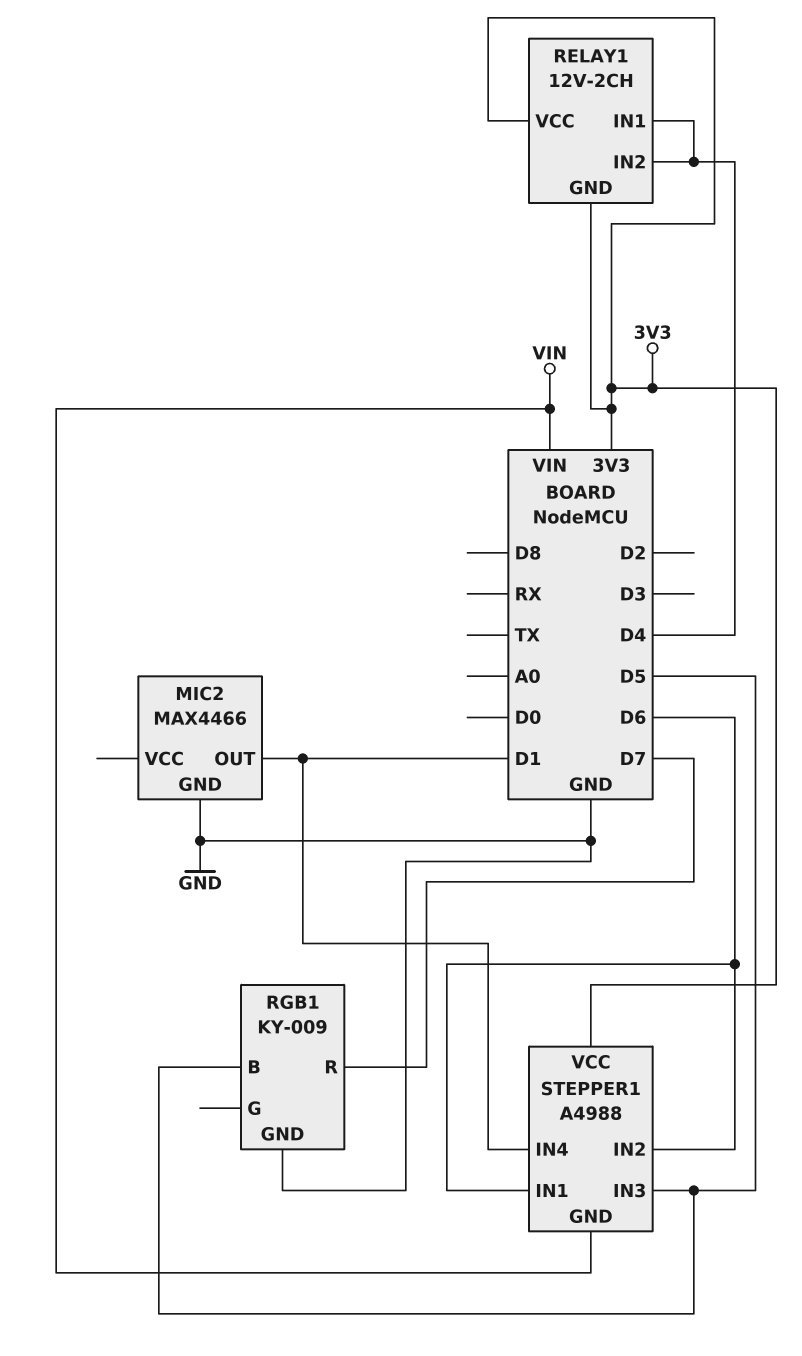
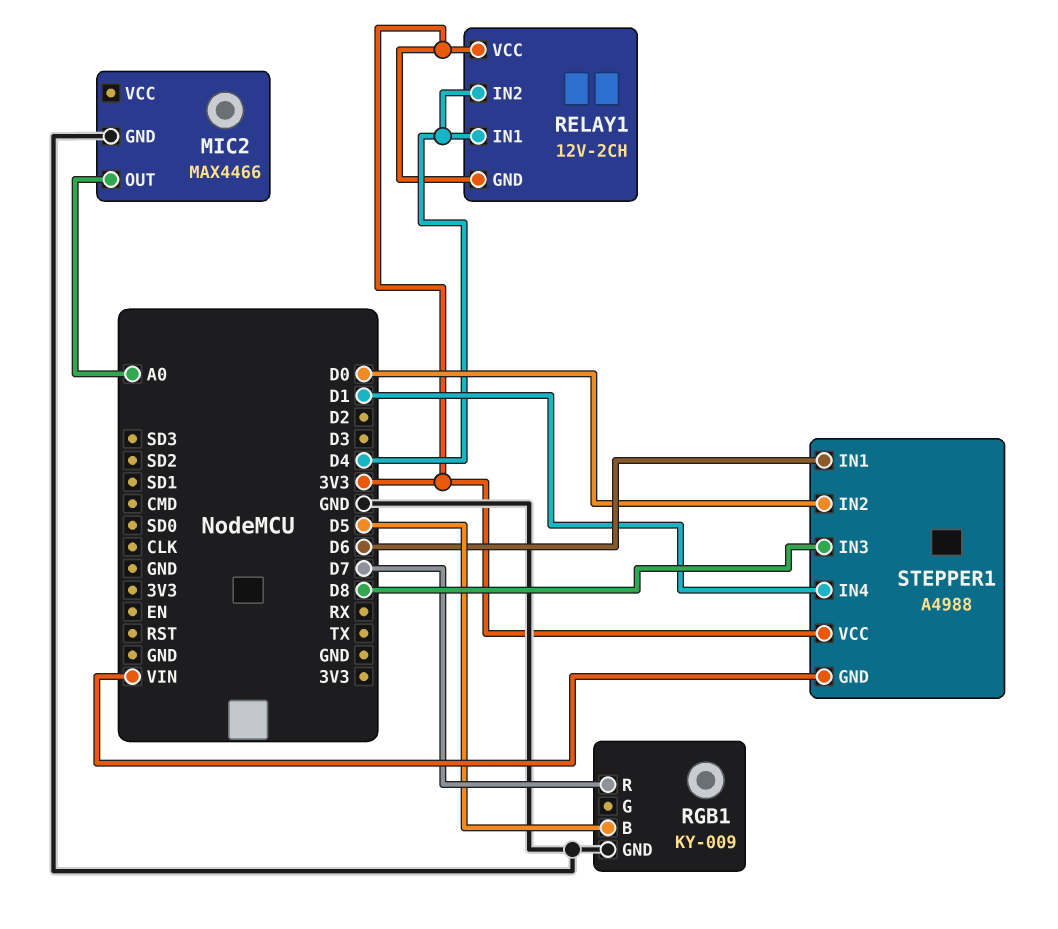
MIC2 pin OUT: D1 -> A0
STEPPER1 pin IN2: D6 -> D0
STEPPER1 pin IN3: D5 -> D8

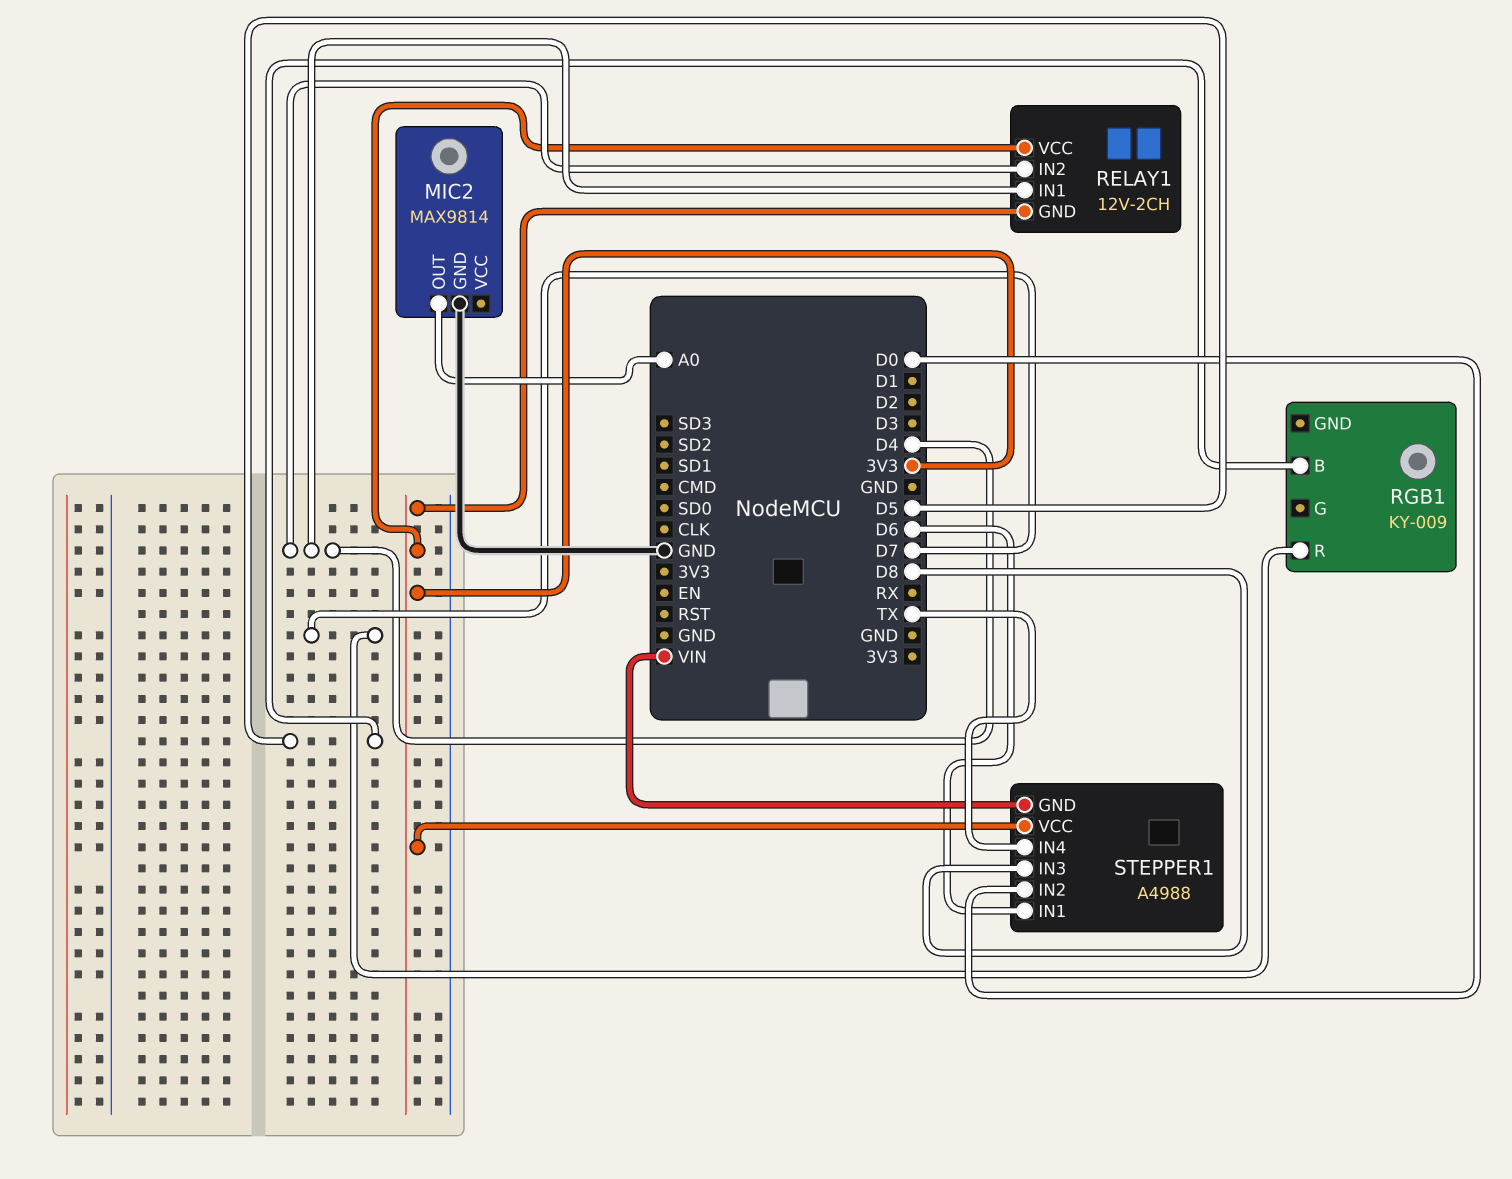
MIC2: MAX4466 -> MAX9814
RGB1 pin GND: GND -> none
STEPPER1 pin IN4: D1 -> TX

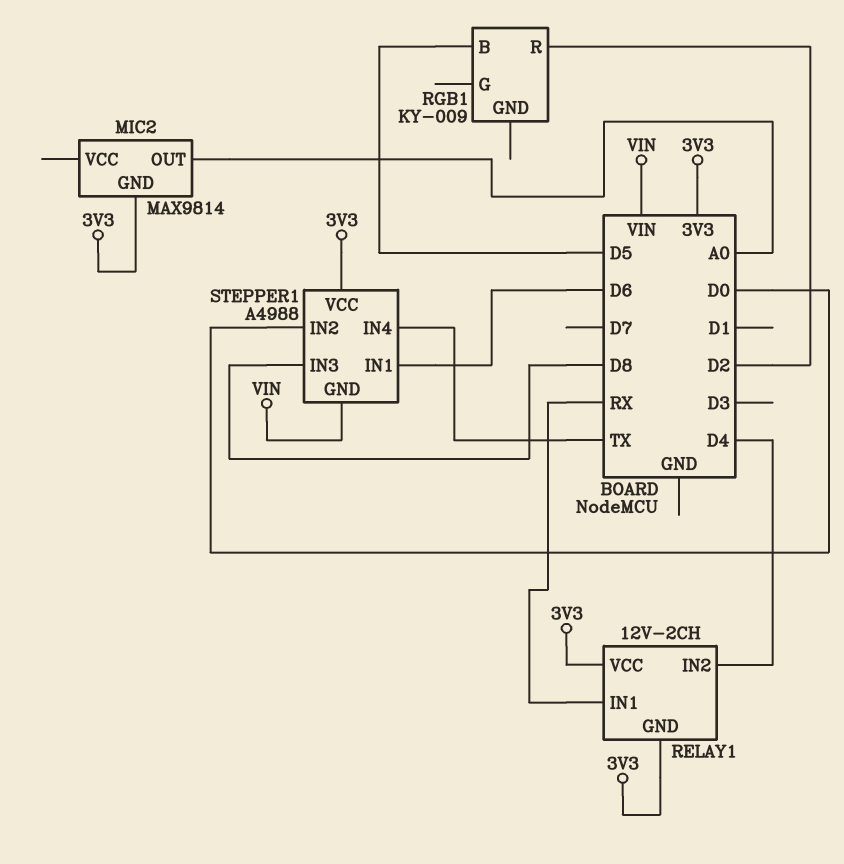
MIC2 pin GND: GND -> 3V3
RELAY1 pin IN1: D4 -> RX
RGB1 pin R: D7 -> D2

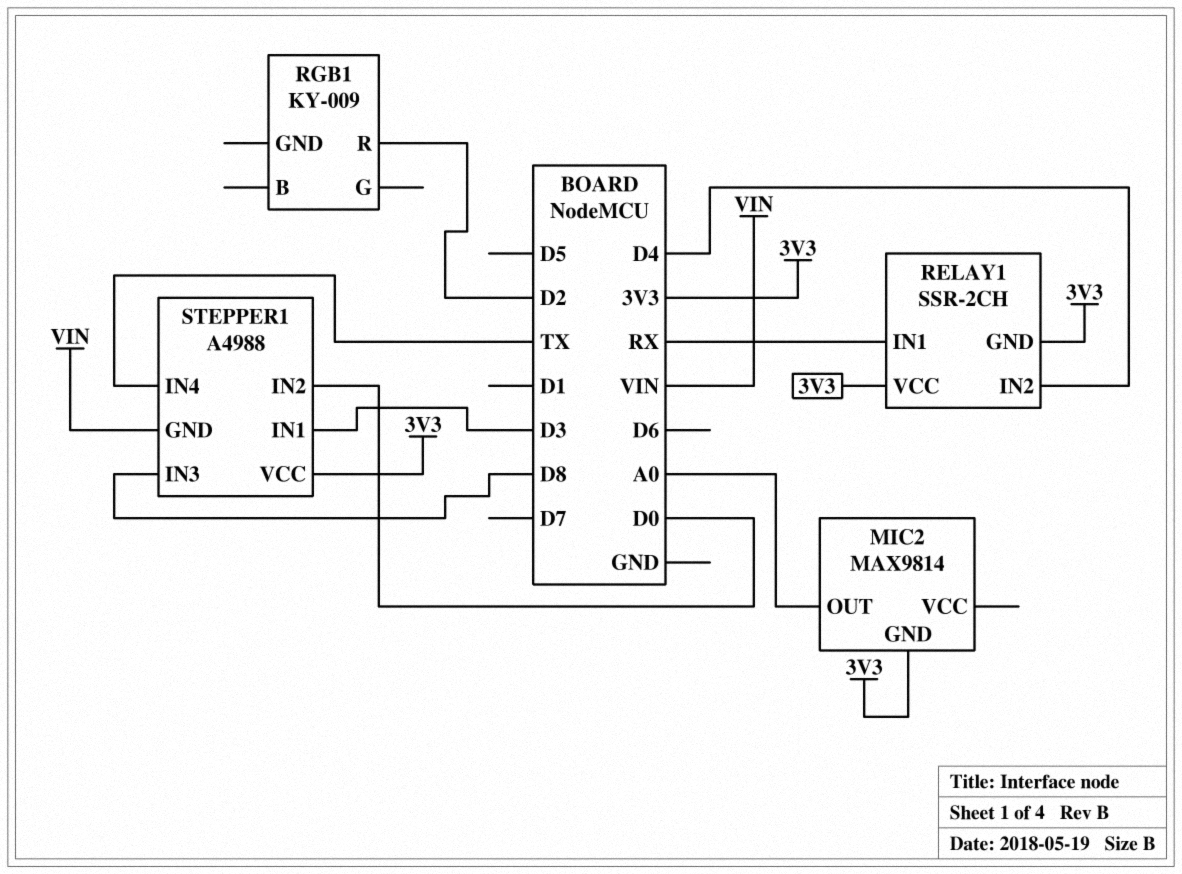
RELAY1: 12V-2CH -> SSR-2CH
RGB1 pin B: D5 -> none
STEPPER1 pin IN1: D6 -> D3

